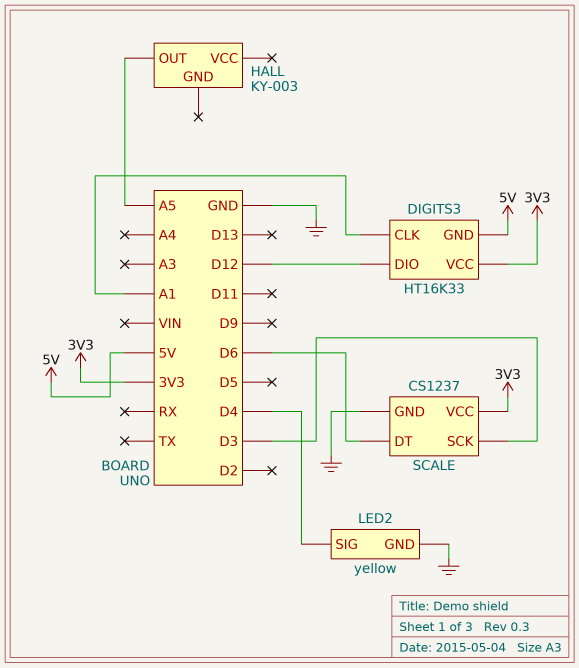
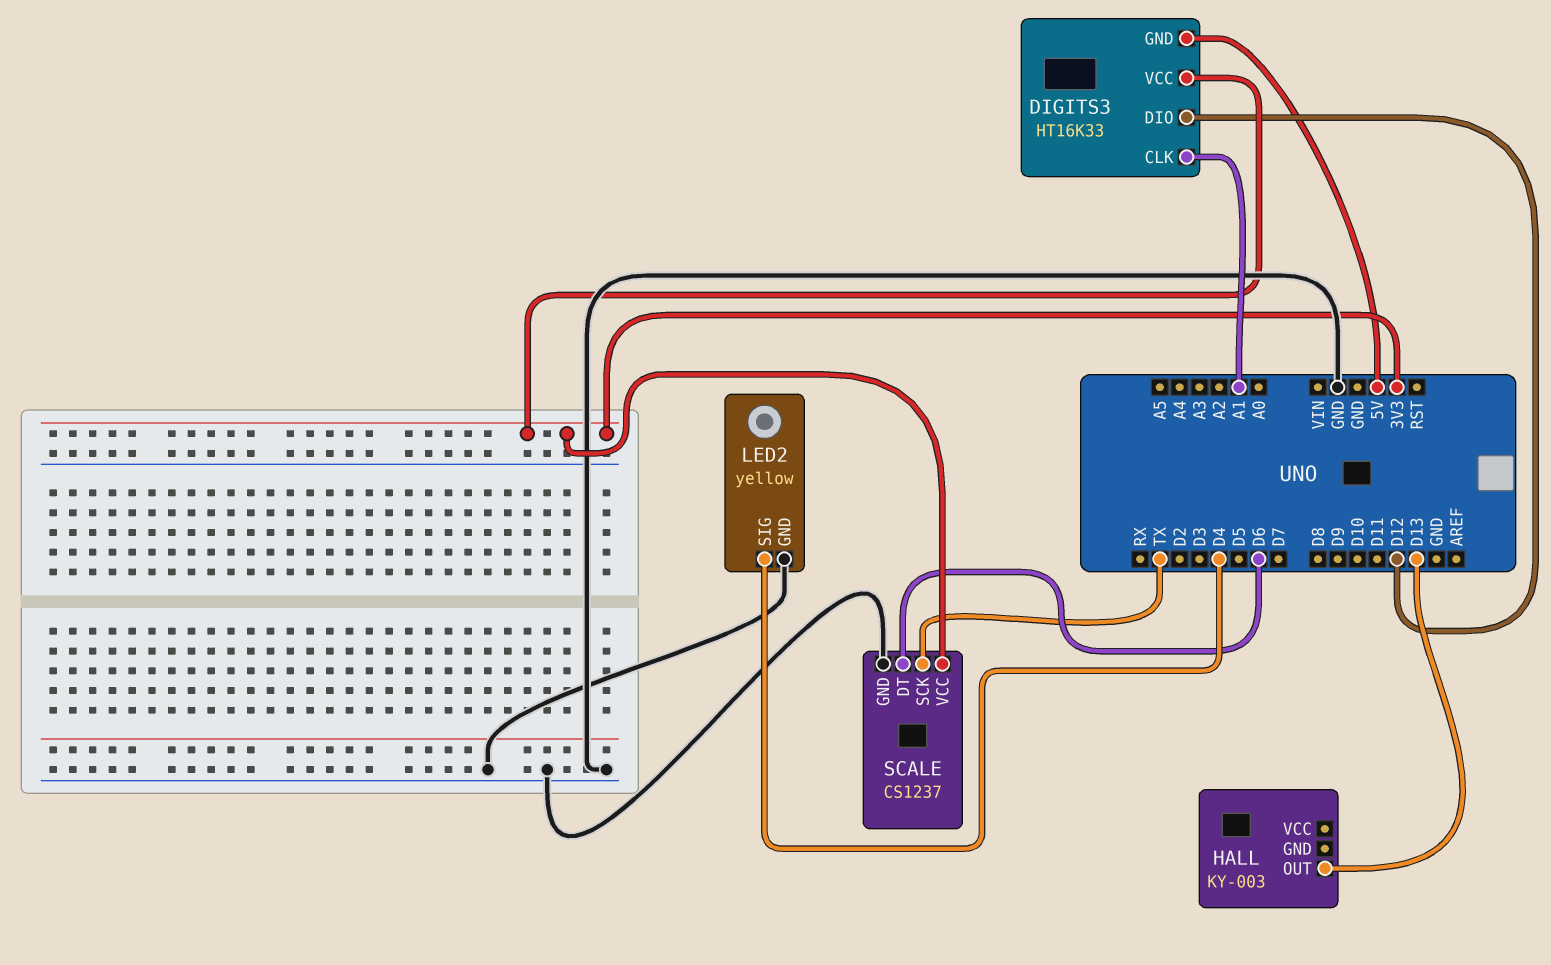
HALL pin OUT: A5 -> D13
SCALE pin SCK: D3 -> TX

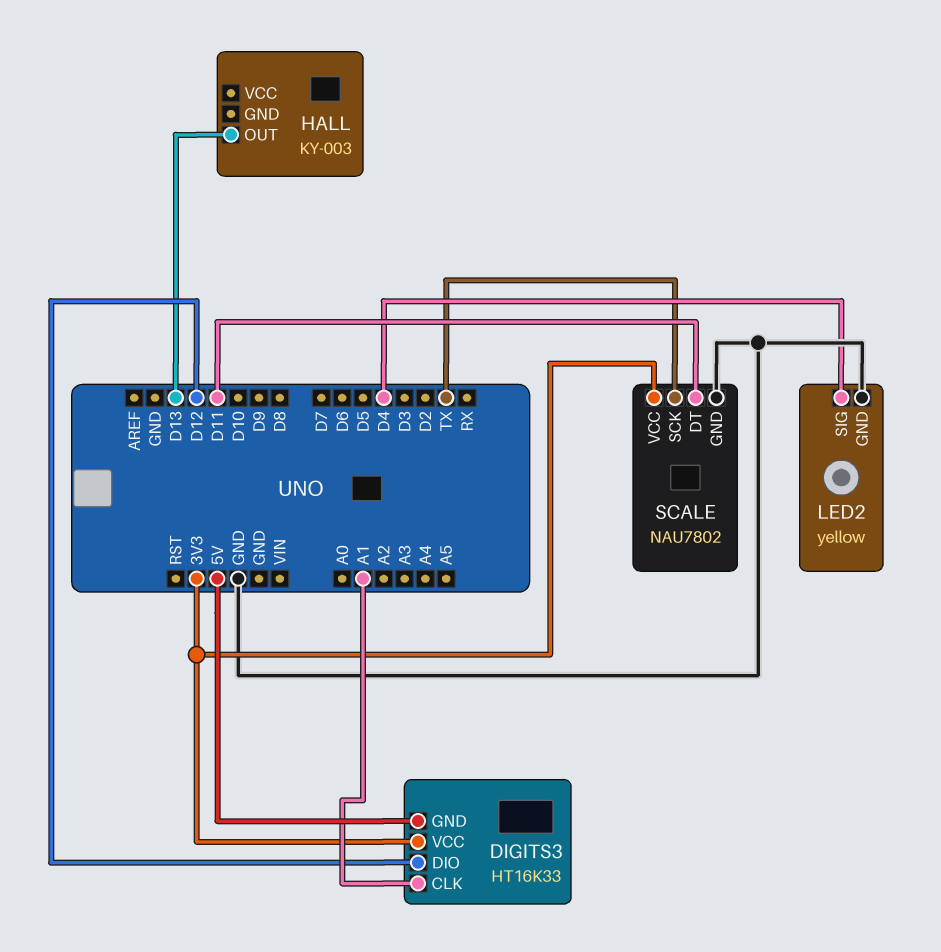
SCALE: CS1237 -> NAU7802
SCALE pin DT: D6 -> D11

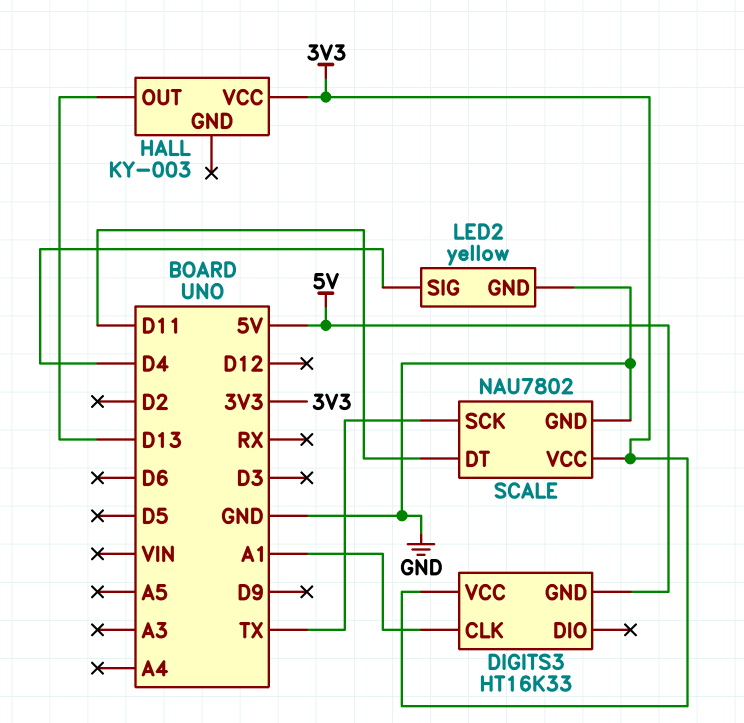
DIGITS3 pin DIO: D12 -> none
HALL pin VCC: none -> 3V3

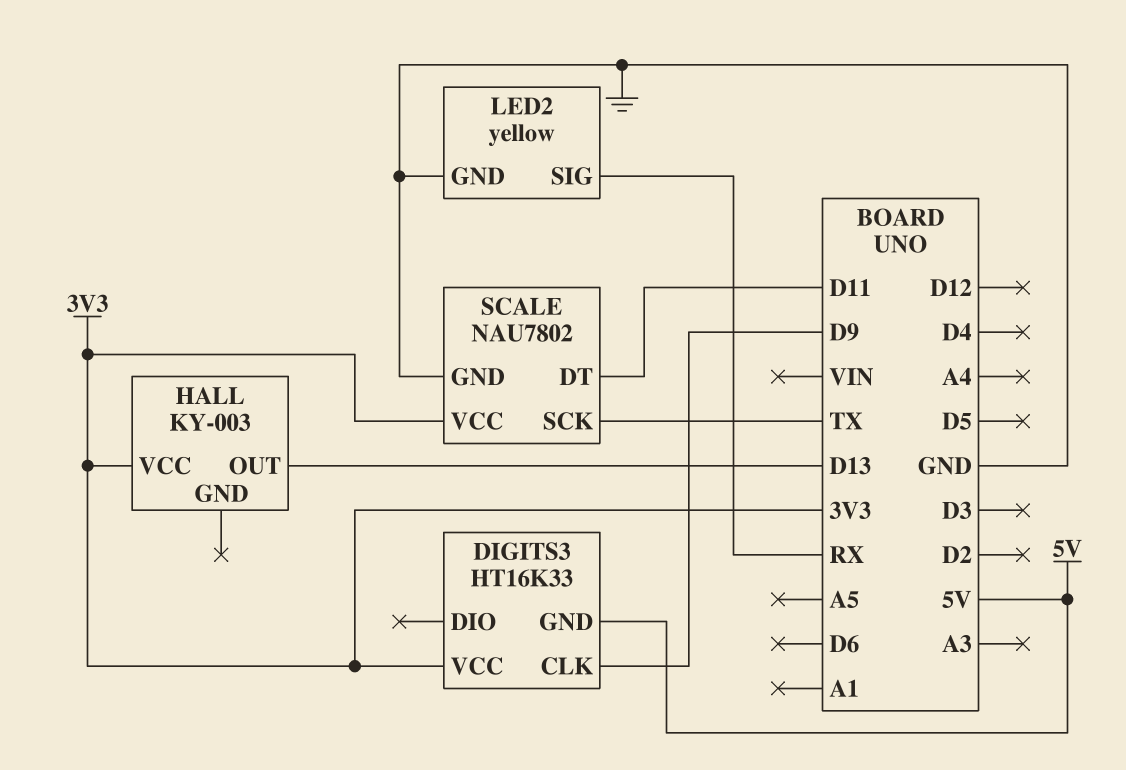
DIGITS3 pin CLK: A1 -> D9
LED2 pin SIG: D4 -> RX

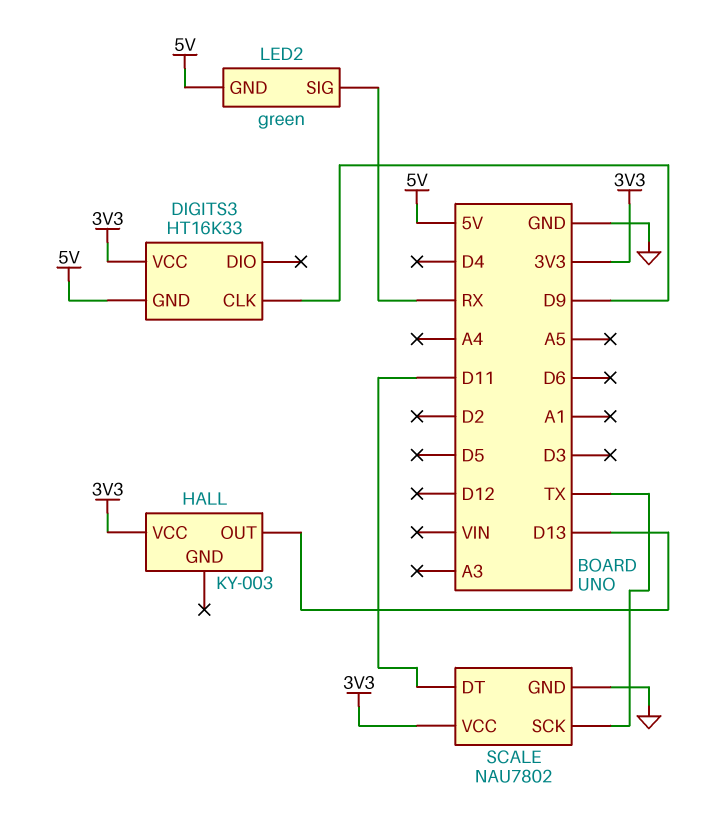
LED2: yellow -> green
LED2 pin GND: GND -> 5V

